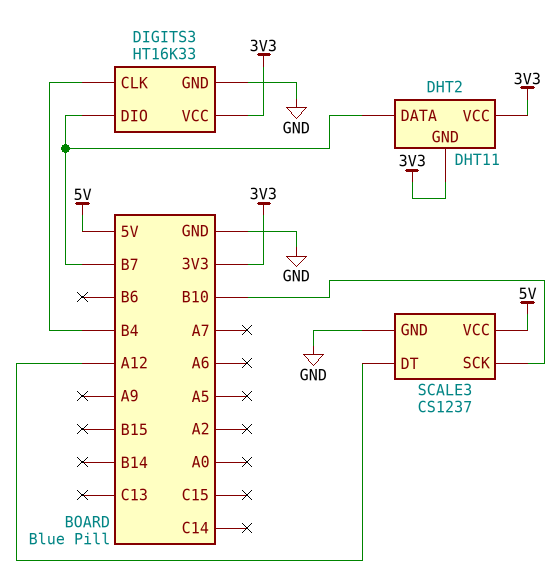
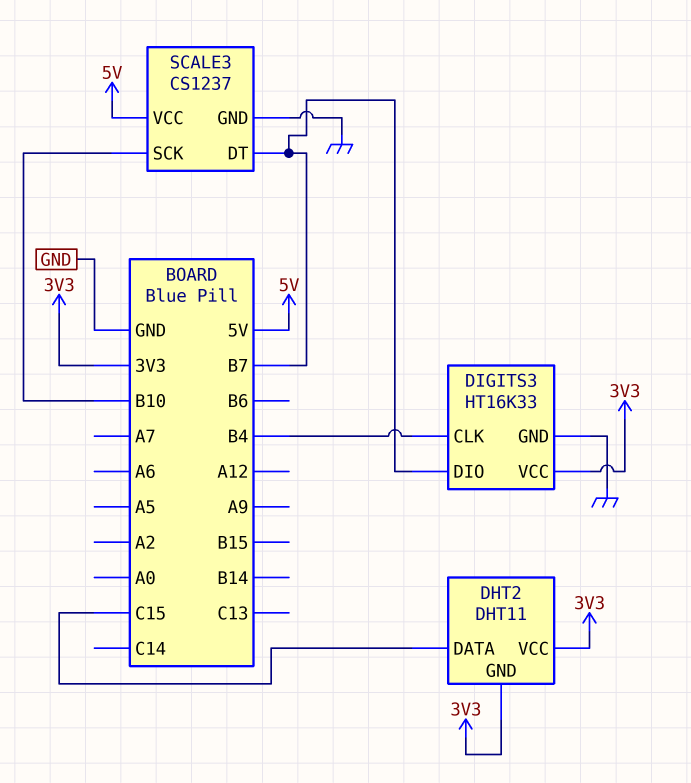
DHT2 pin DATA: B7 -> C15
SCALE3 pin DT: A12 -> B7

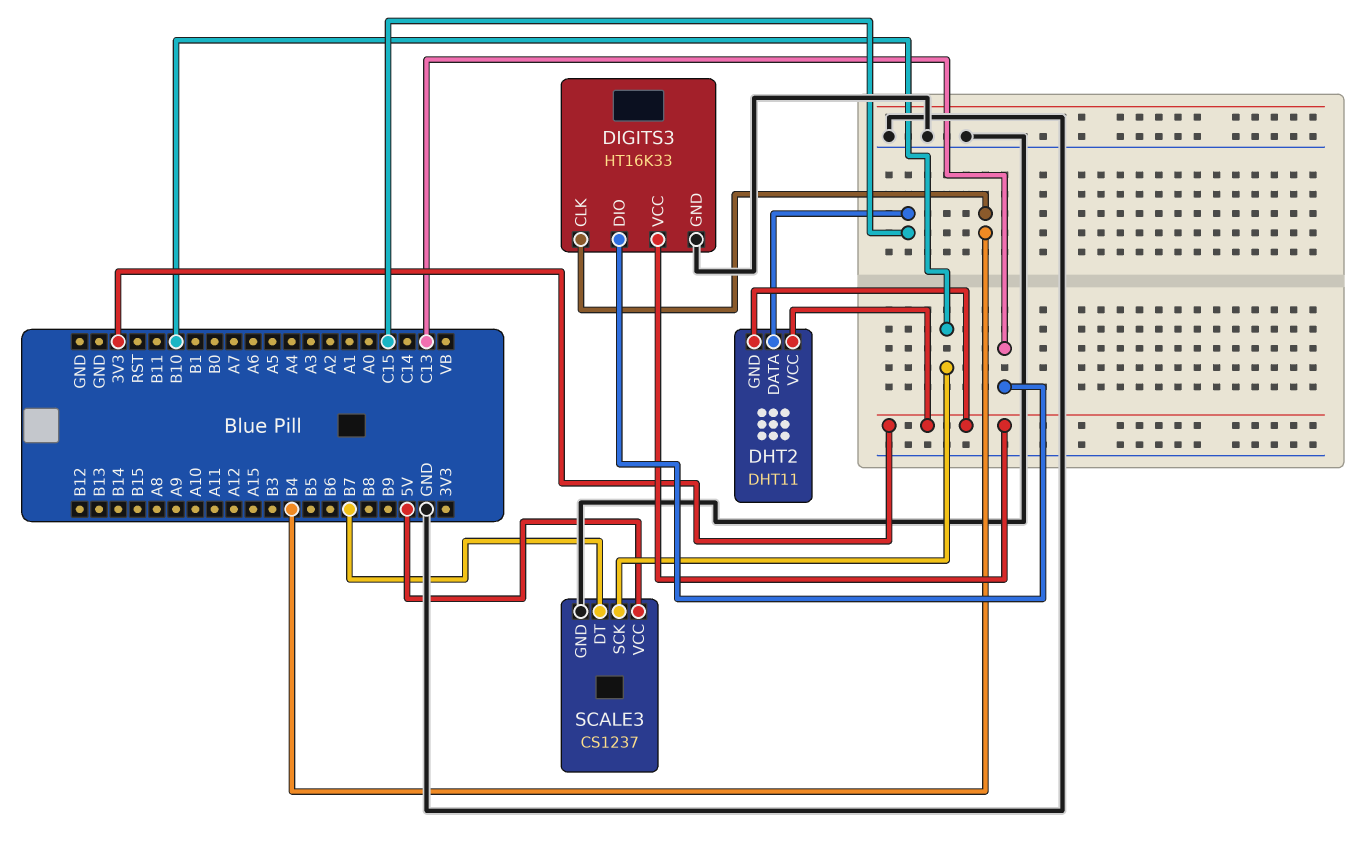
DIGITS3 pin DIO: B7 -> C13

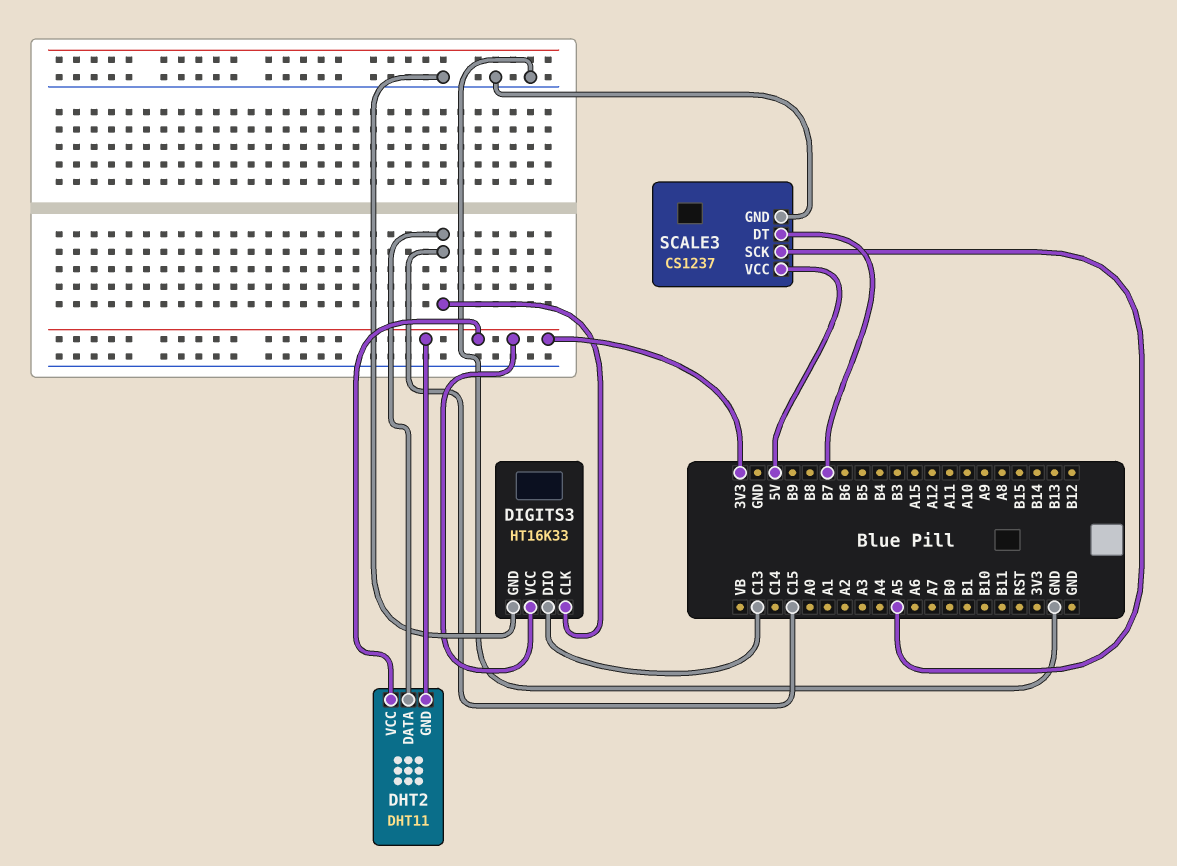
DIGITS3 pin CLK: B4 -> C15
SCALE3 pin SCK: B10 -> A5

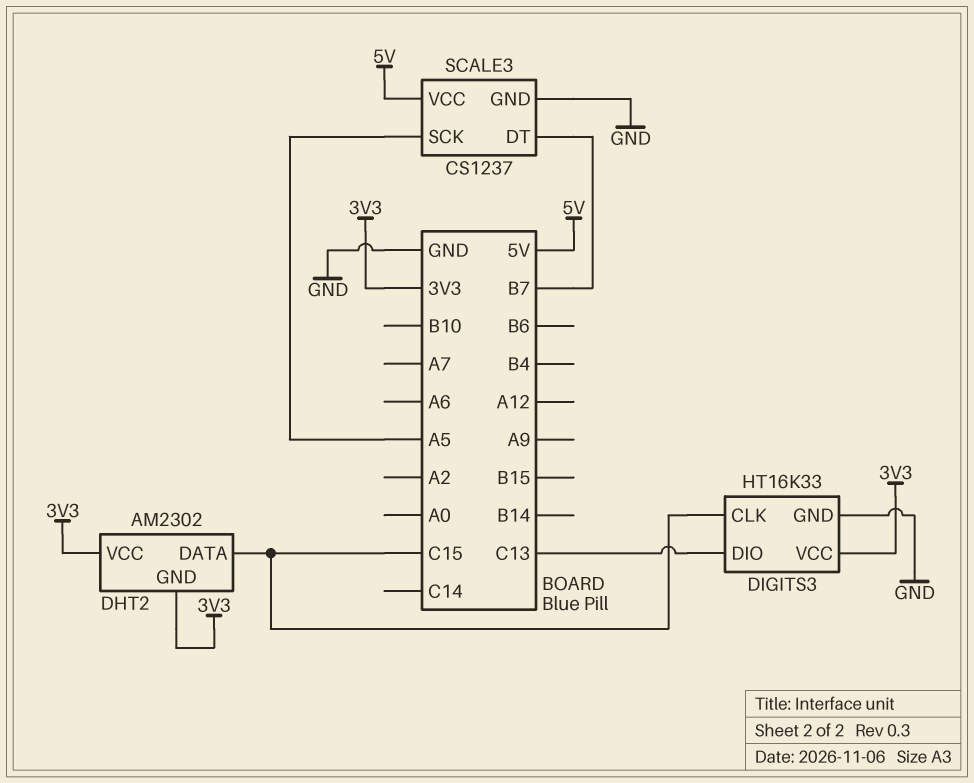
DHT2: DHT11 -> AM2302

